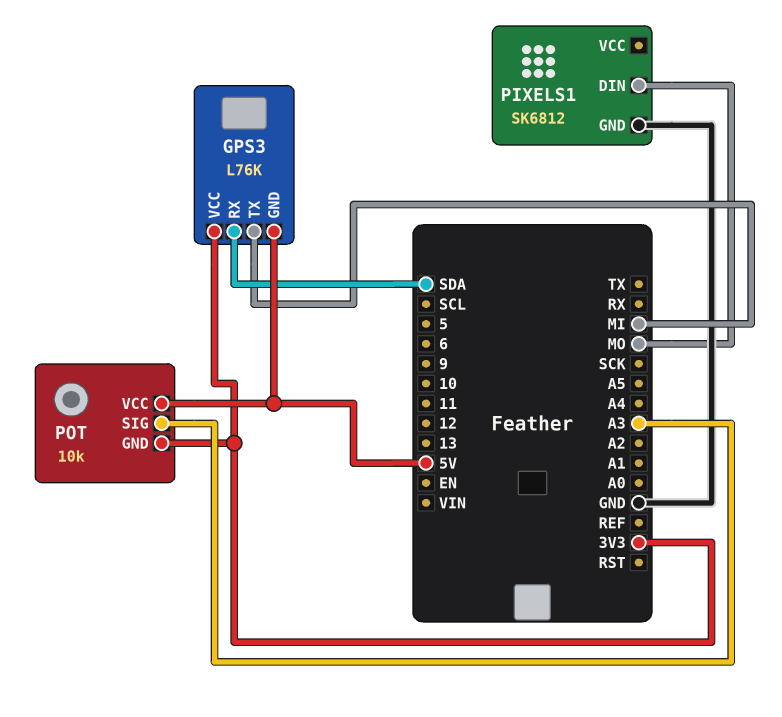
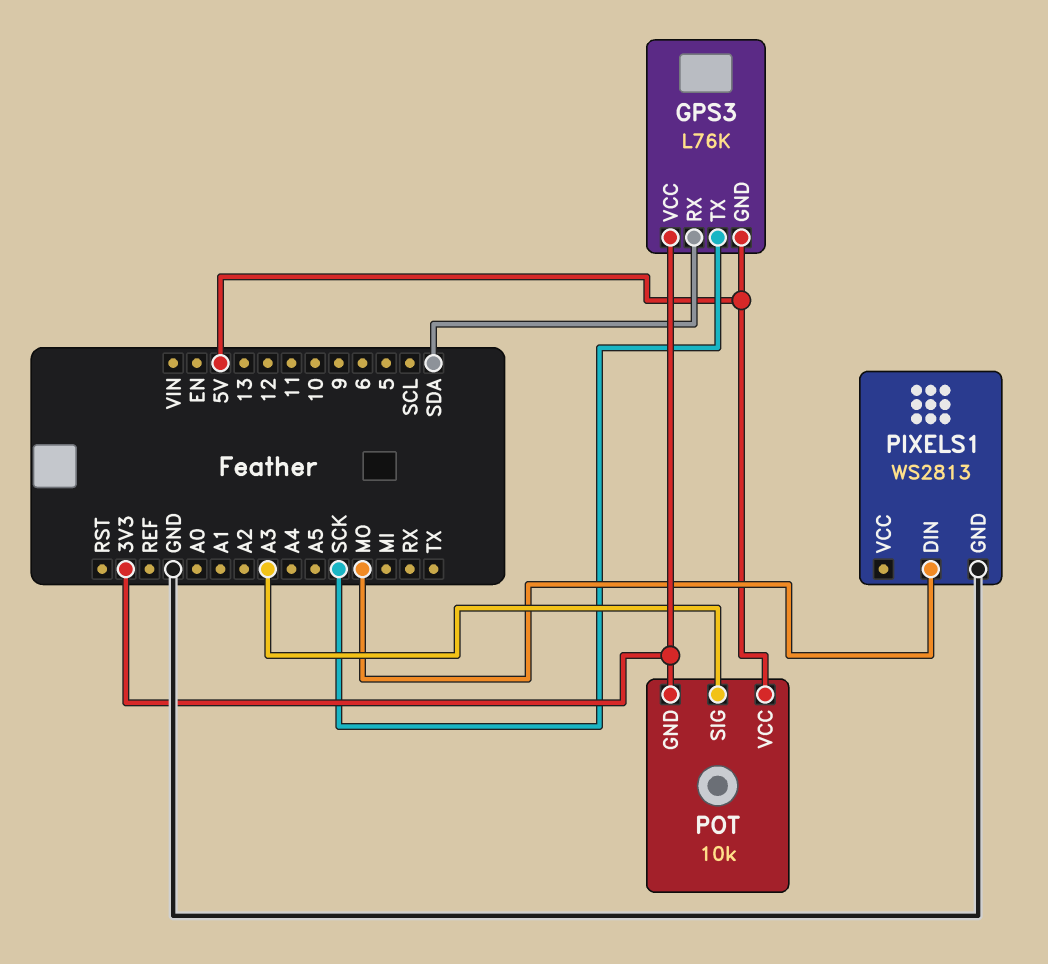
GPS3 pin TX: MI -> SCK
PIXELS1: SK6812 -> WS2813

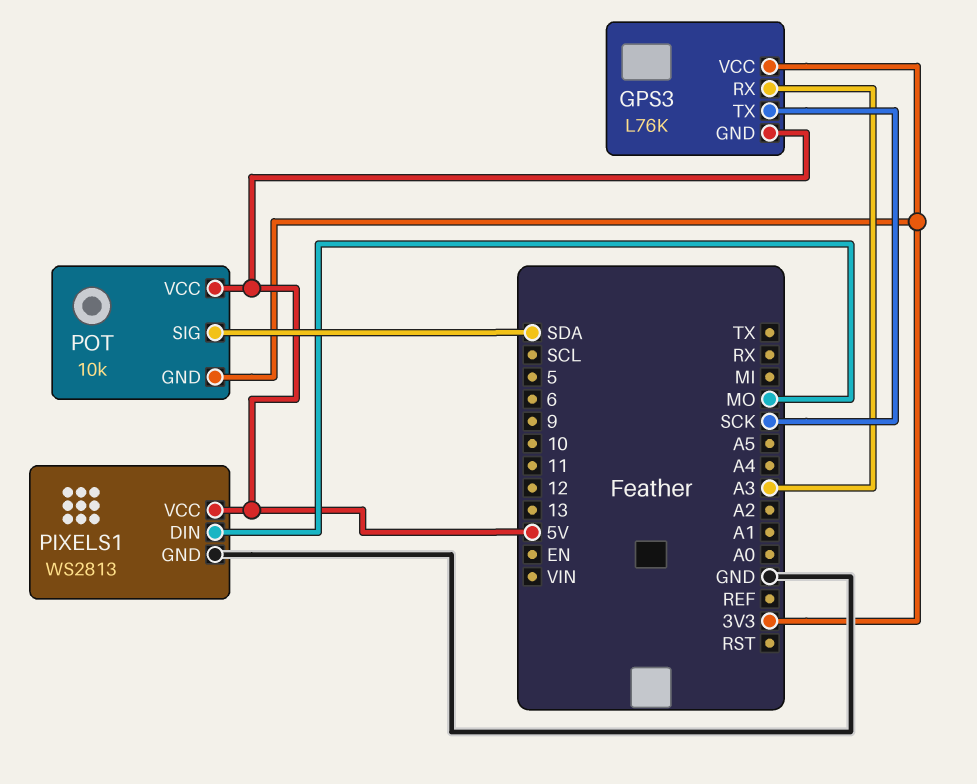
GPS3 pin RX: SDA -> A3
PIXELS1 pin VCC: none -> 5V
POT pin SIG: A3 -> SDA

